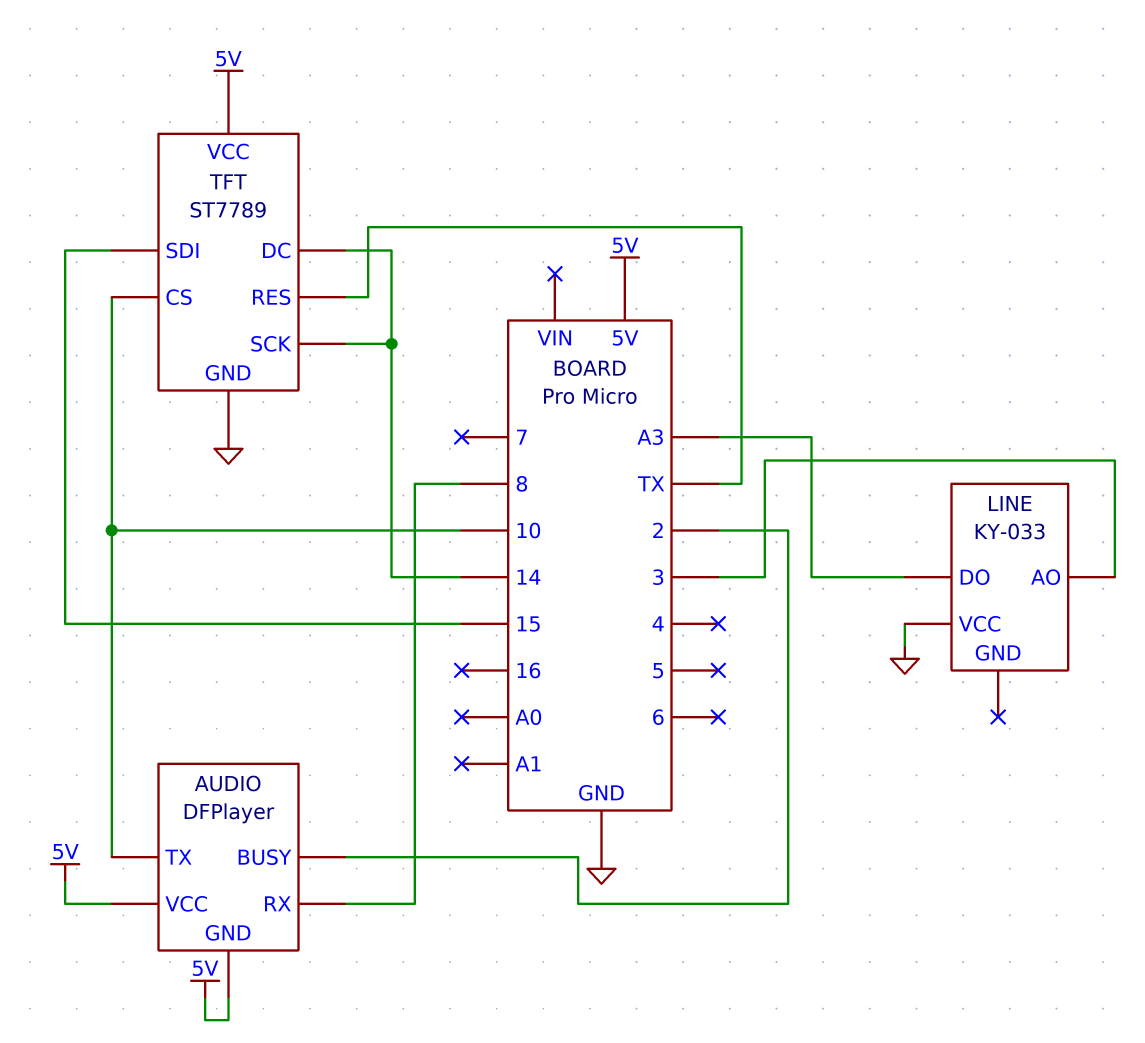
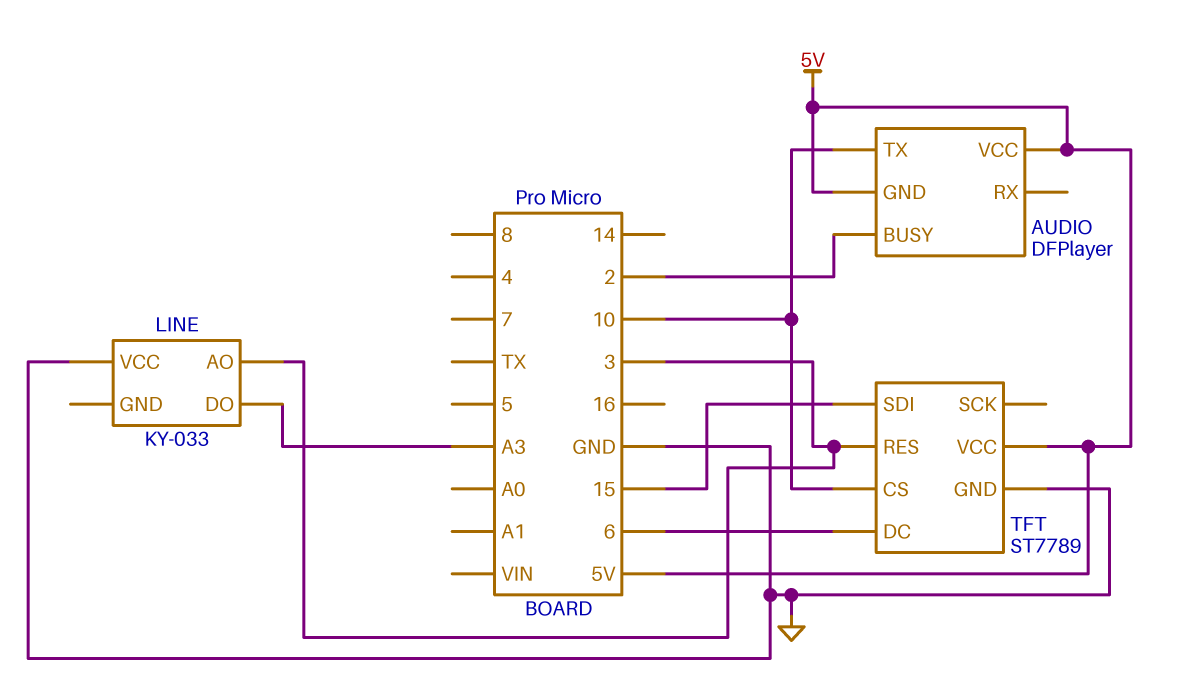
AUDIO pin RX: 8 -> none
TFT pin DC: 14 -> 6
TFT pin RES: TX -> 3
TFT pin SCK: 14 -> none

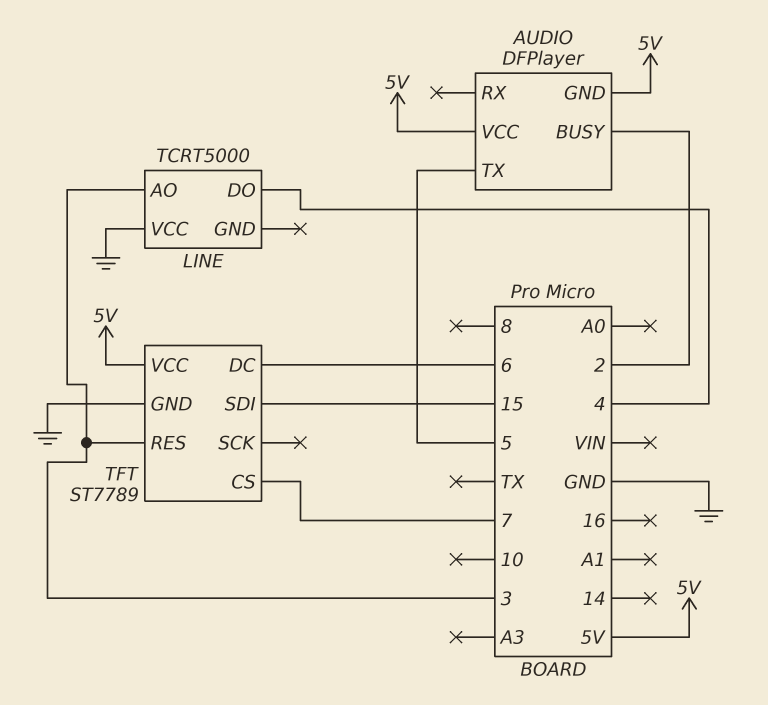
AUDIO pin TX: 10 -> 5
LINE: KY-033 -> TCRT5000
LINE pin DO: A3 -> 4
TFT pin CS: 10 -> 7

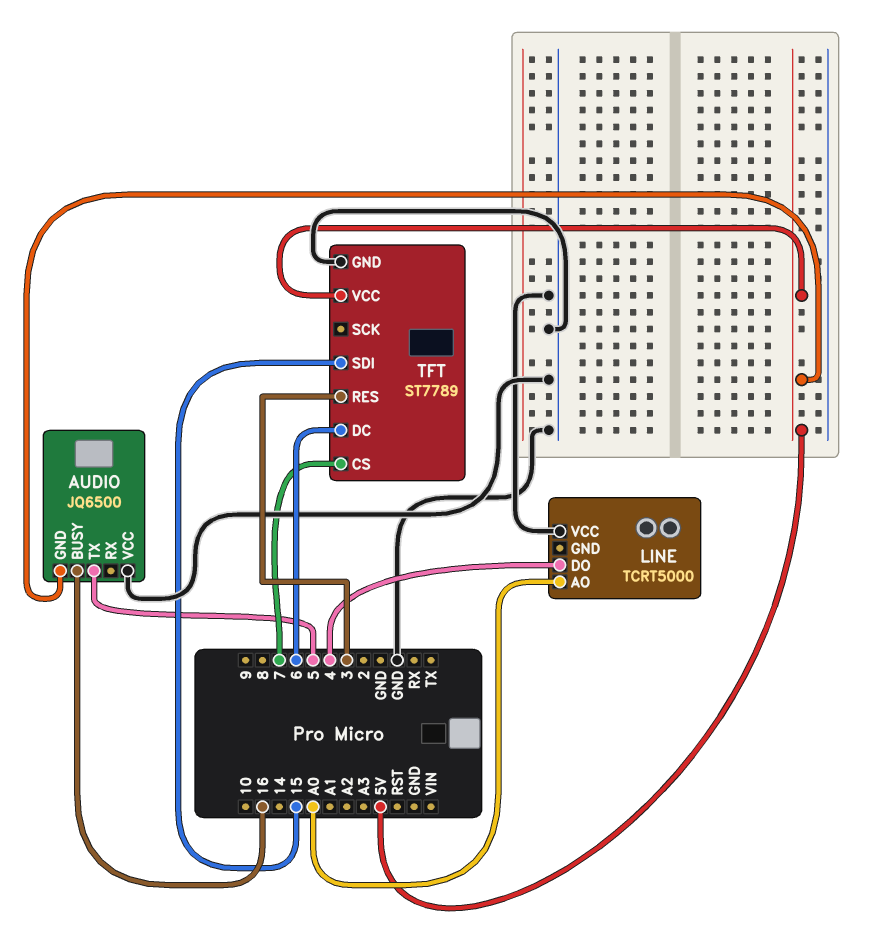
AUDIO: DFPlayer -> JQ6500
AUDIO pin BUSY: 2 -> 16
AUDIO pin VCC: 5V -> GND
LINE pin AO: 3 -> A0

